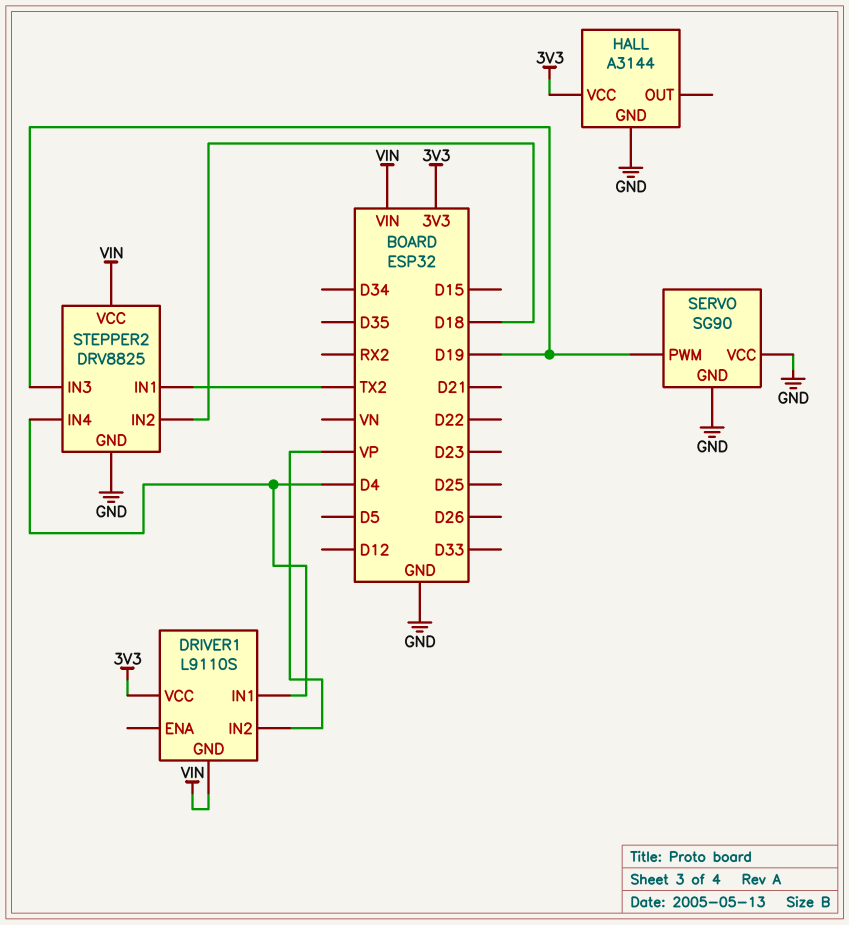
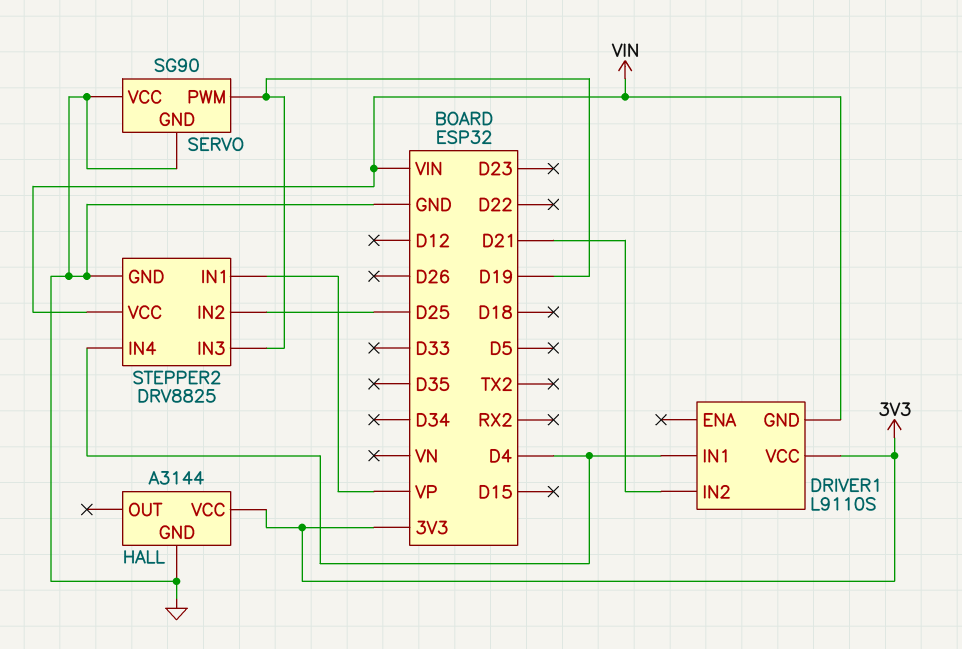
DRIVER1 pin IN2: VP -> D21
STEPPER2 pin IN1: TX2 -> VP
STEPPER2 pin IN2: D18 -> D25

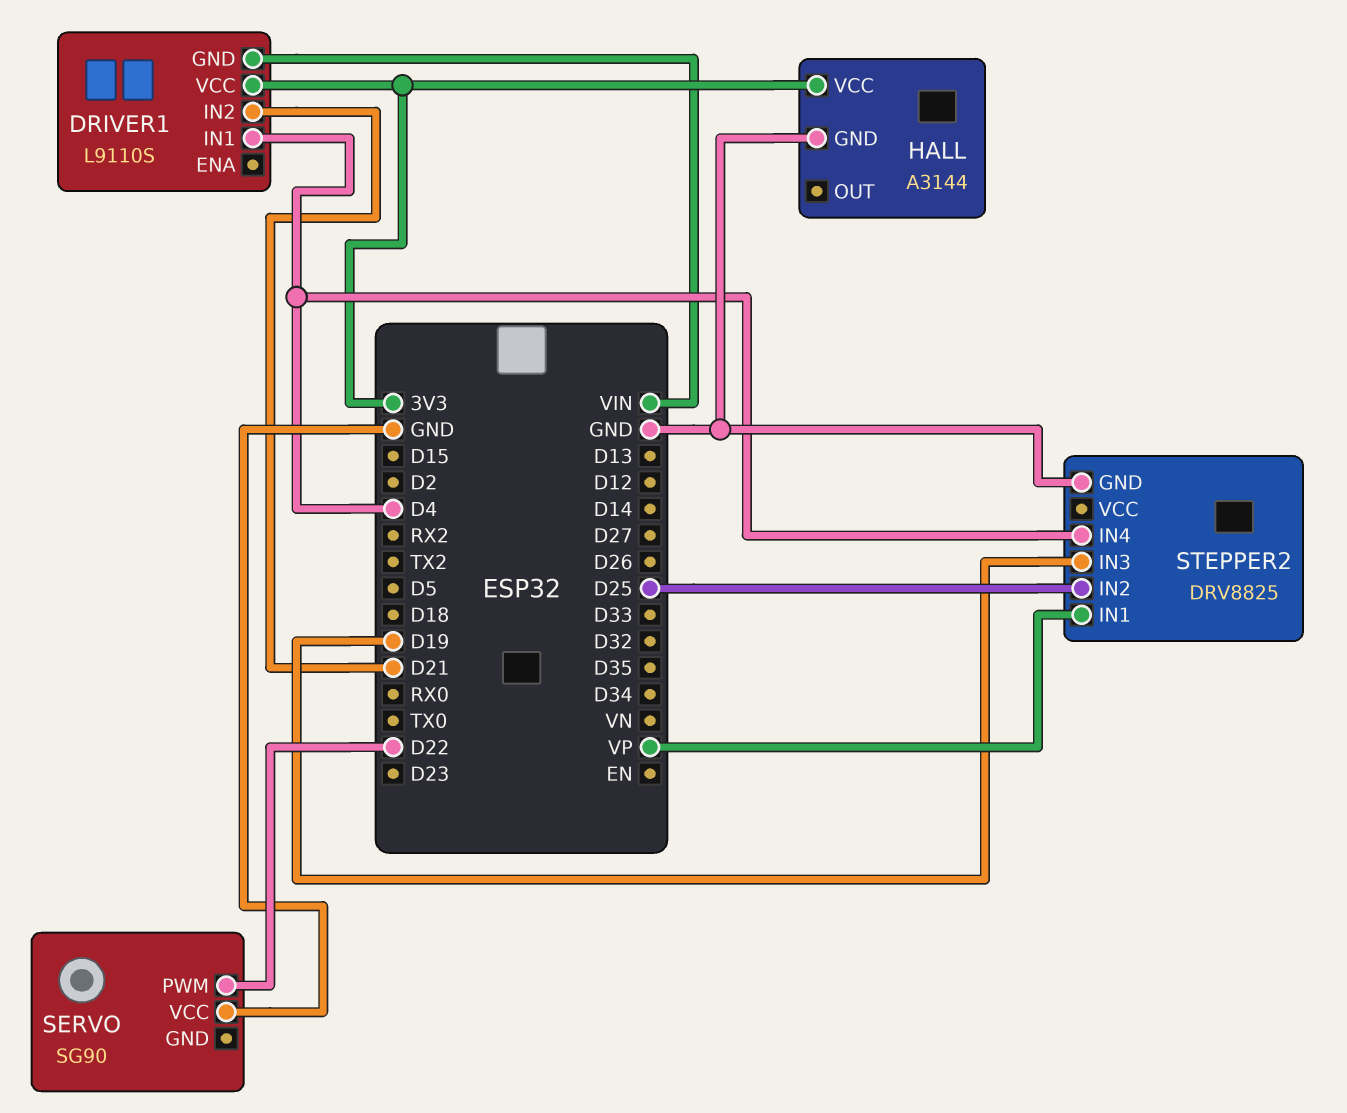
SERVO pin GND: GND -> none
SERVO pin PWM: D19 -> D22
STEPPER2 pin VCC: VIN -> none

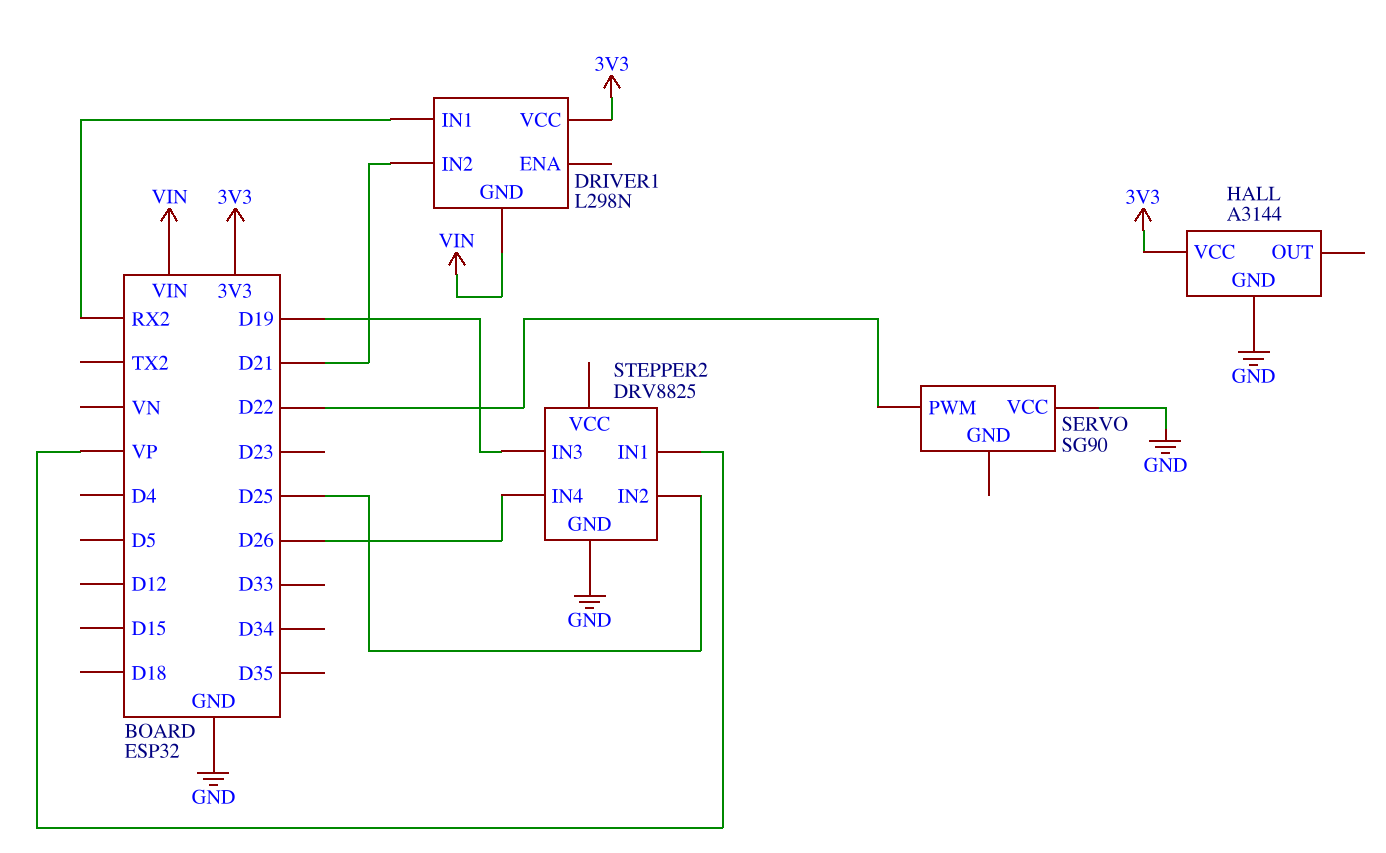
DRIVER1: L9110S -> L298N
DRIVER1 pin IN1: D4 -> RX2
STEPPER2 pin IN4: D4 -> D26

